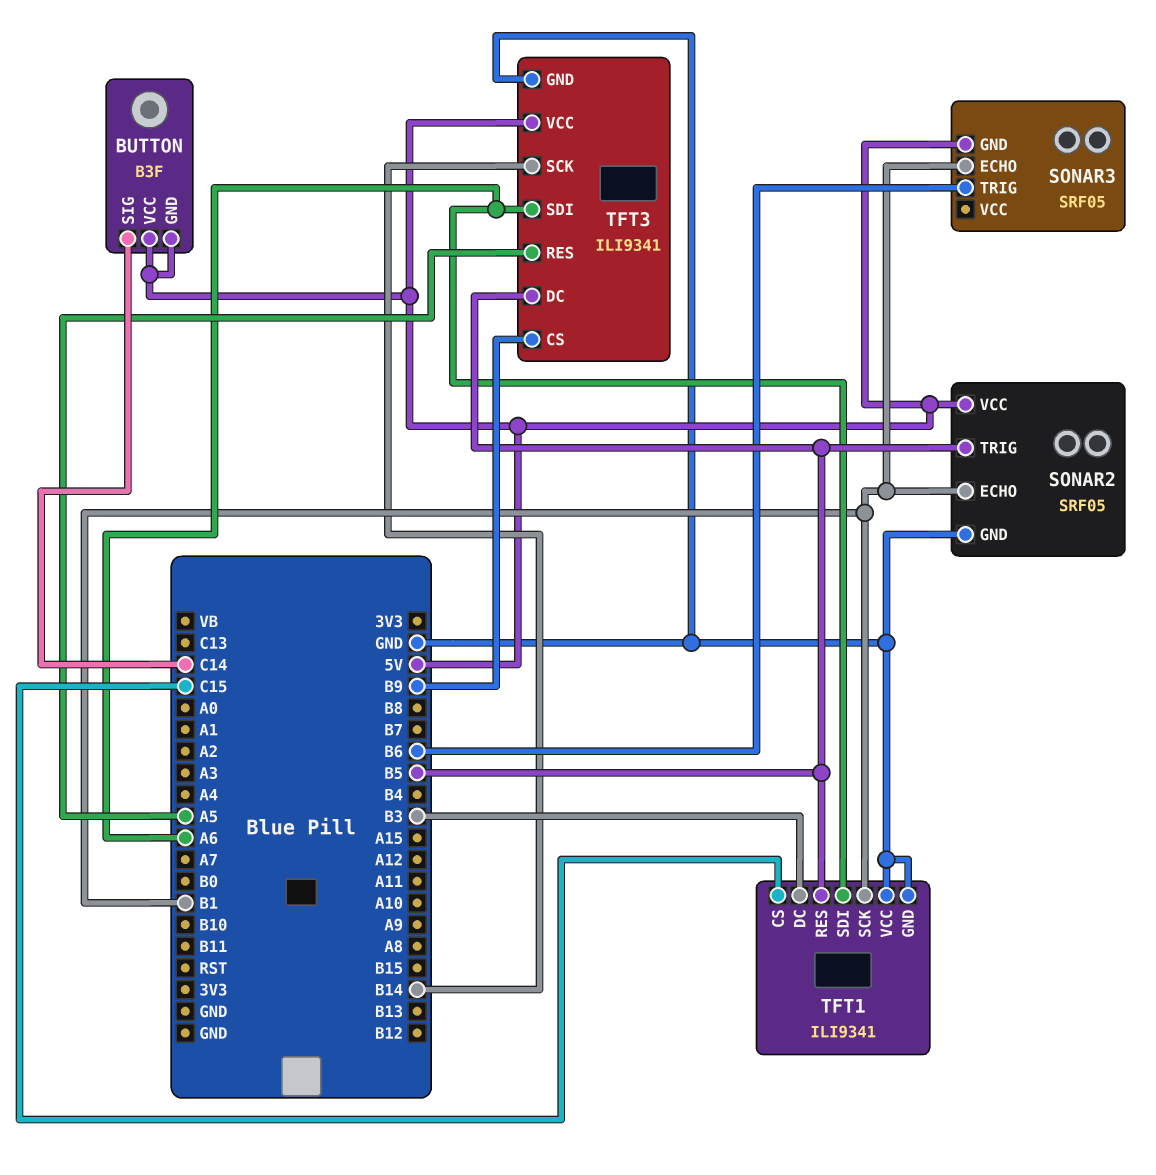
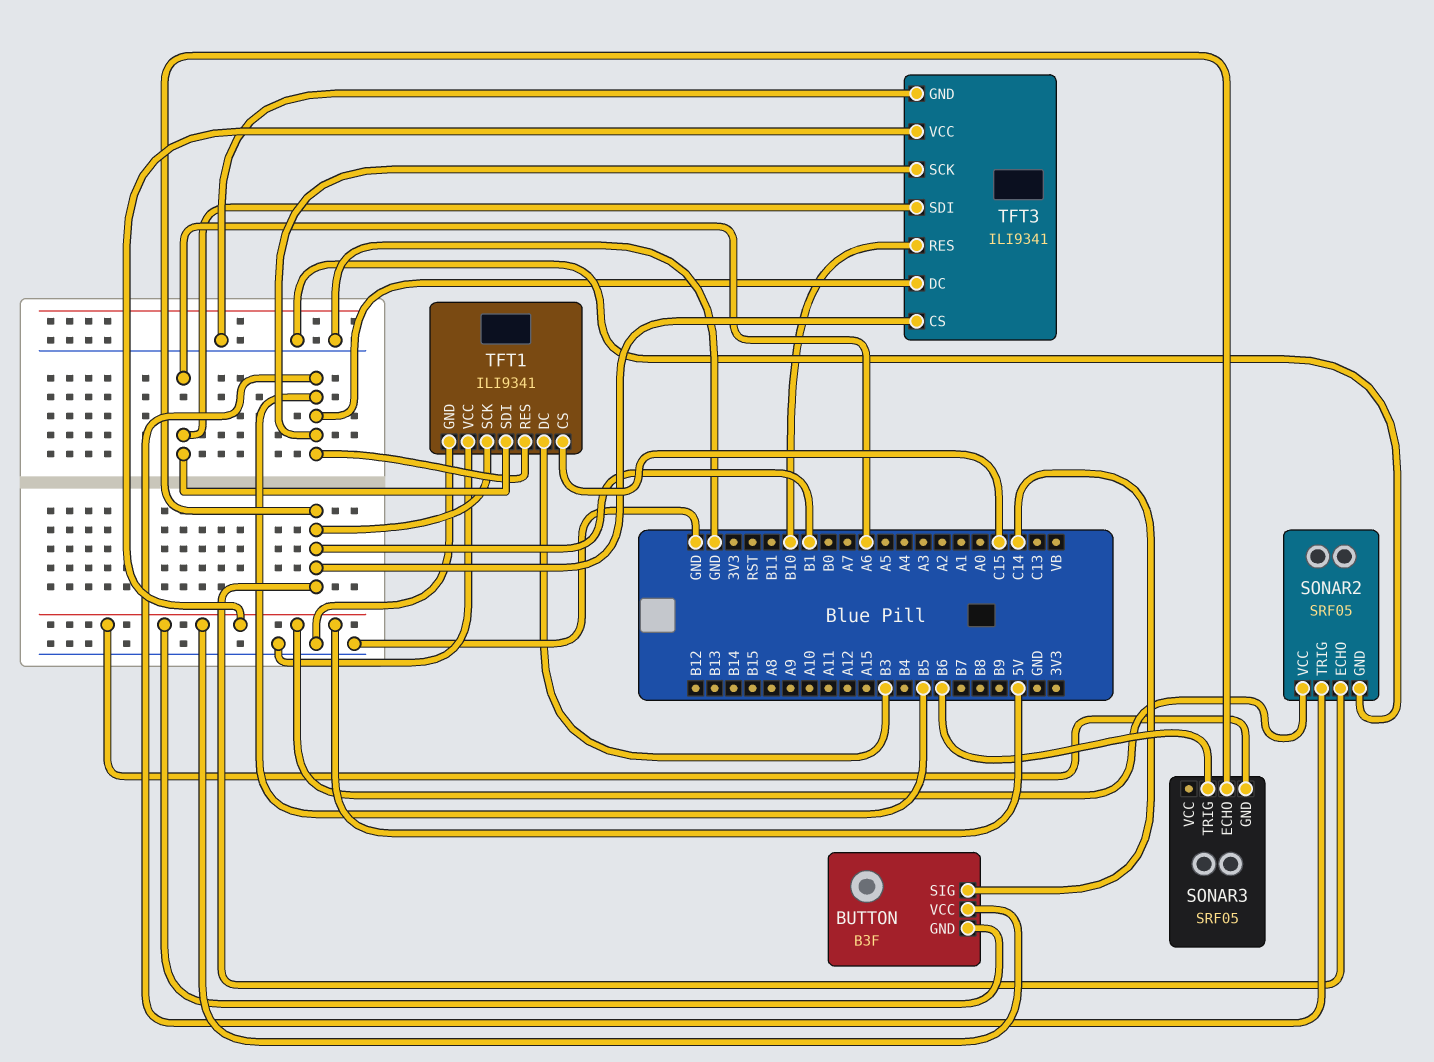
TFT3 pin CS: B9 -> B1
TFT3 pin RES: A5 -> B10
TFT3 pin SCK: B14 -> B5

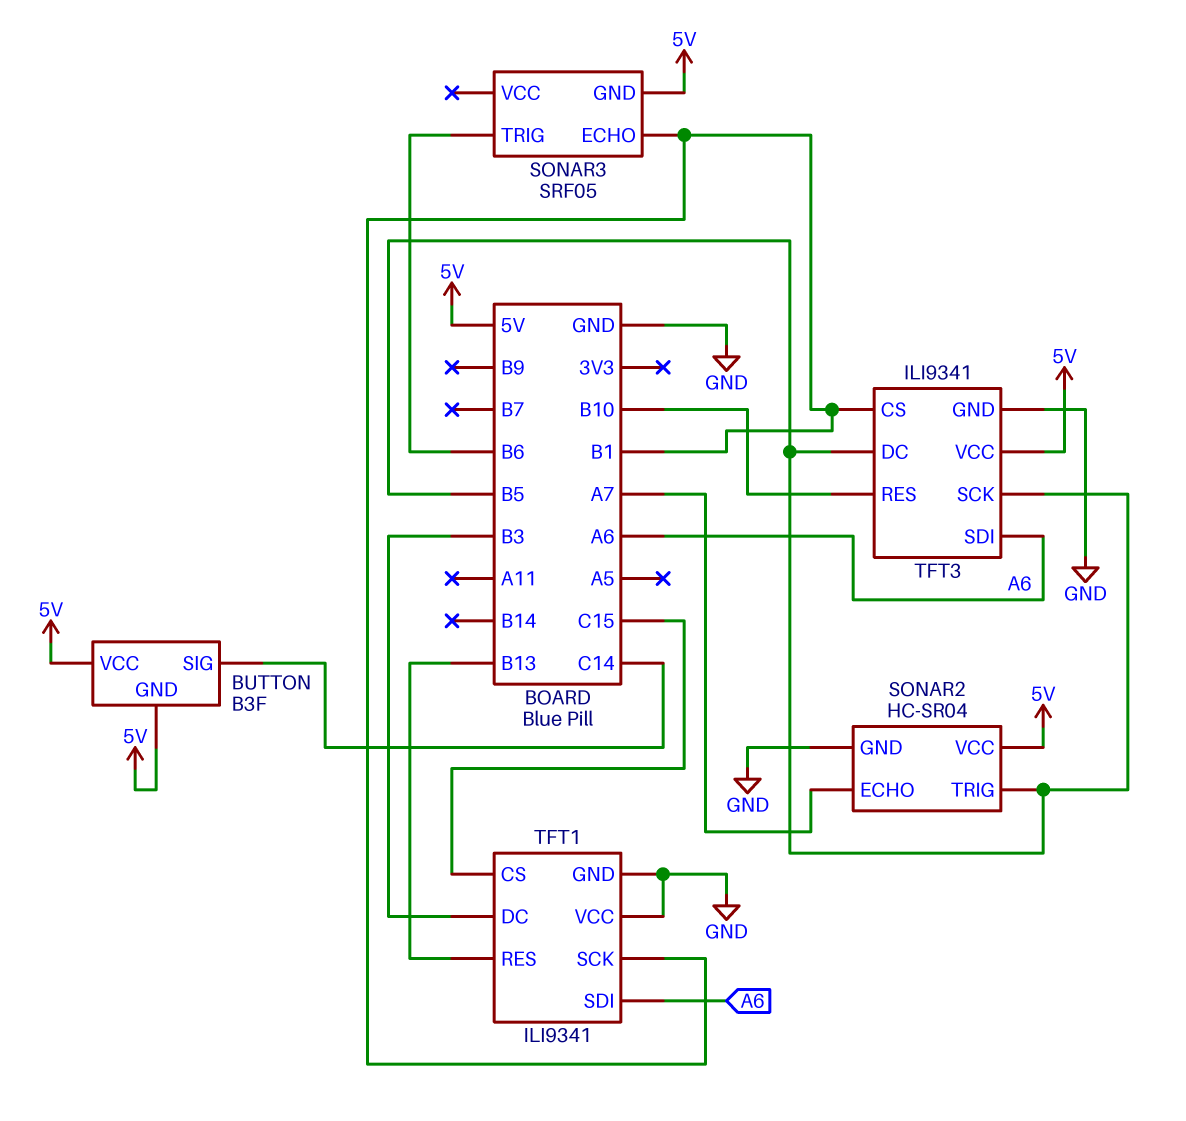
SONAR2: SRF05 -> HC-SR04
SONAR2 pin ECHO: B1 -> A7
TFT1 pin RES: B5 -> B13

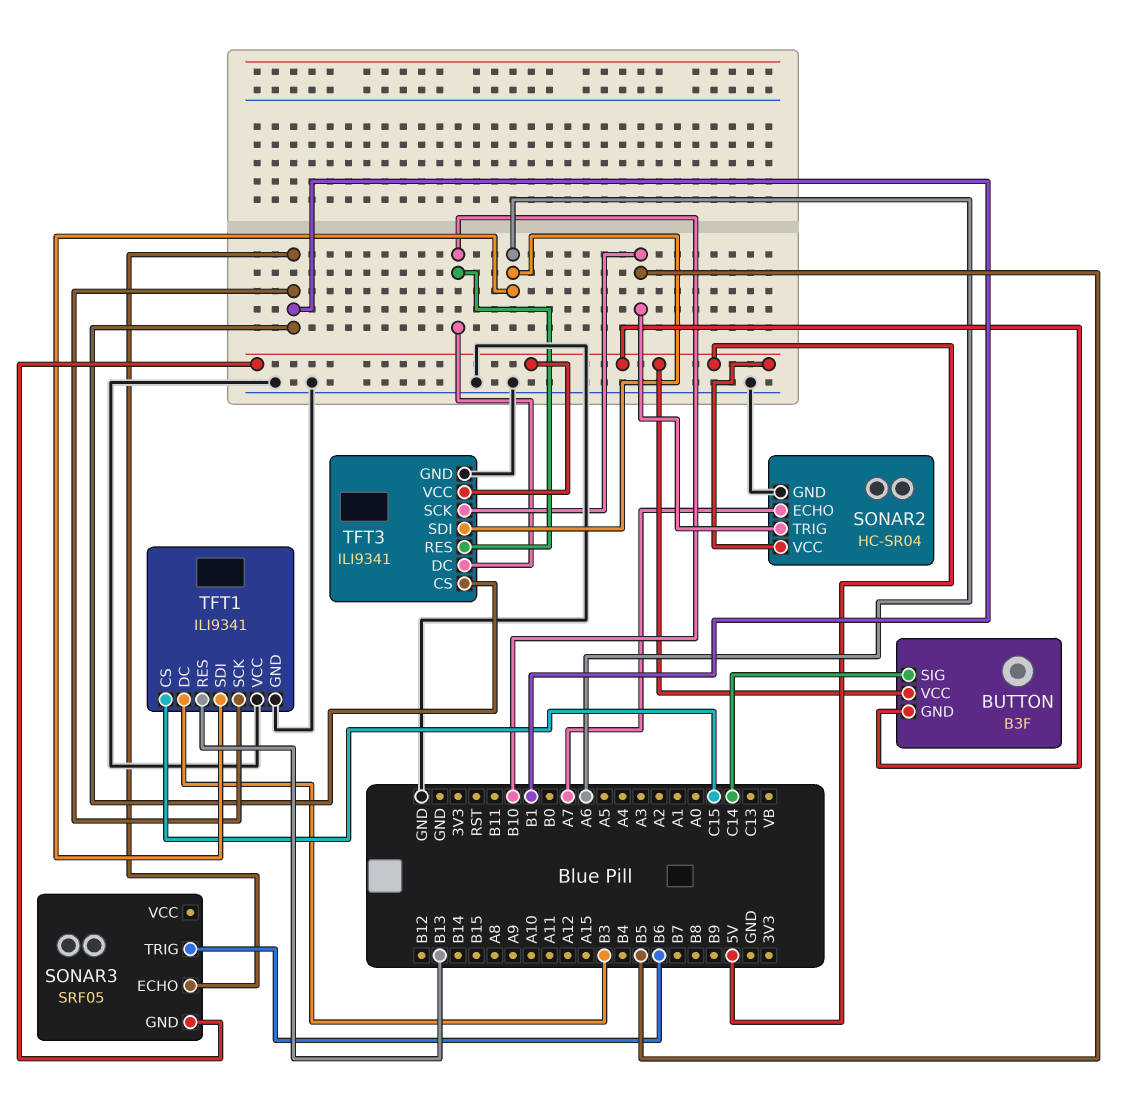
TFT3 pin DC: B5 -> B10

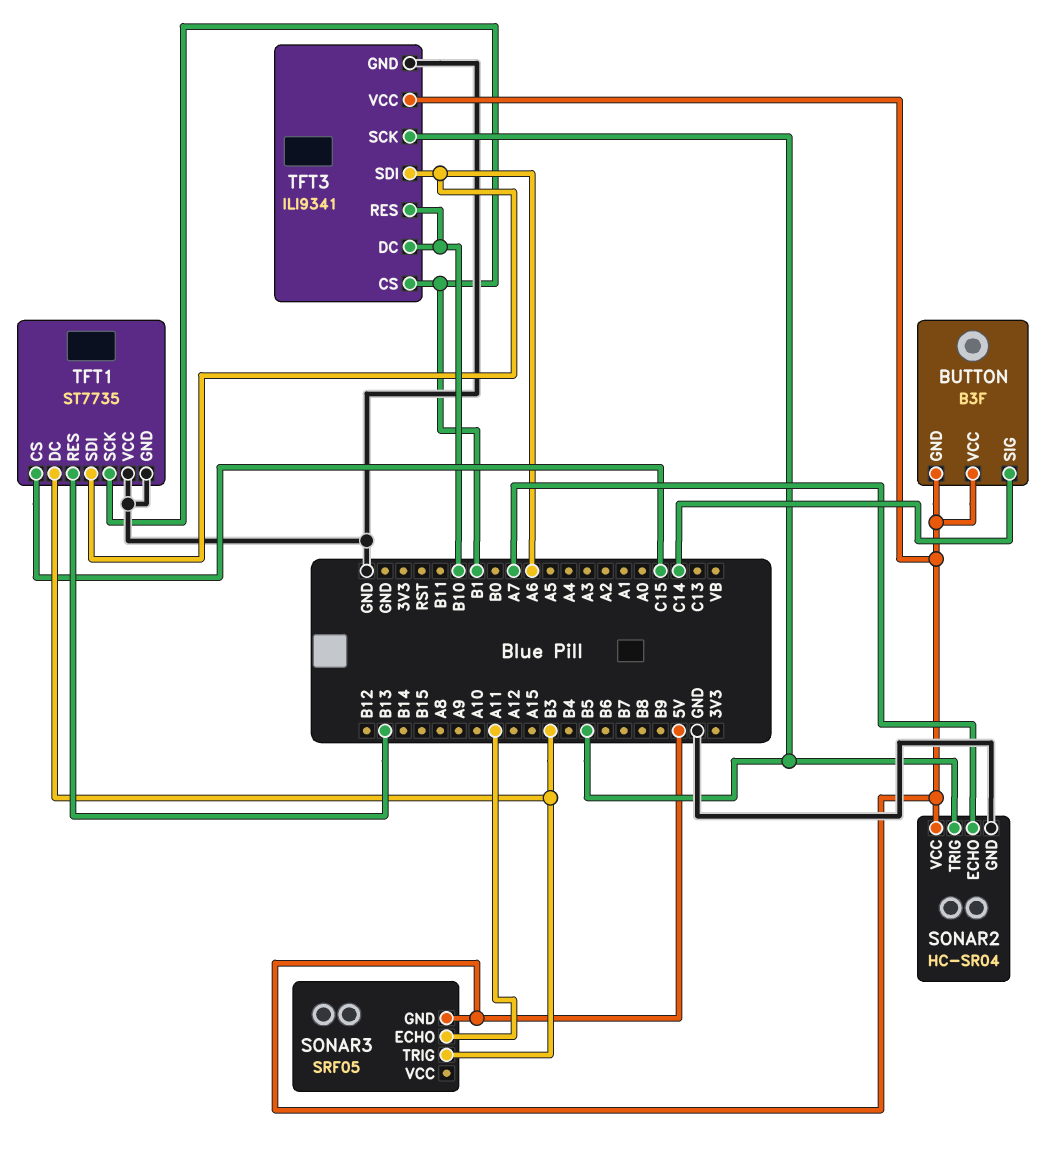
SONAR3 pin ECHO: B1 -> A11
SONAR3 pin TRIG: B6 -> B3
TFT1: ILI9341 -> ST7735

